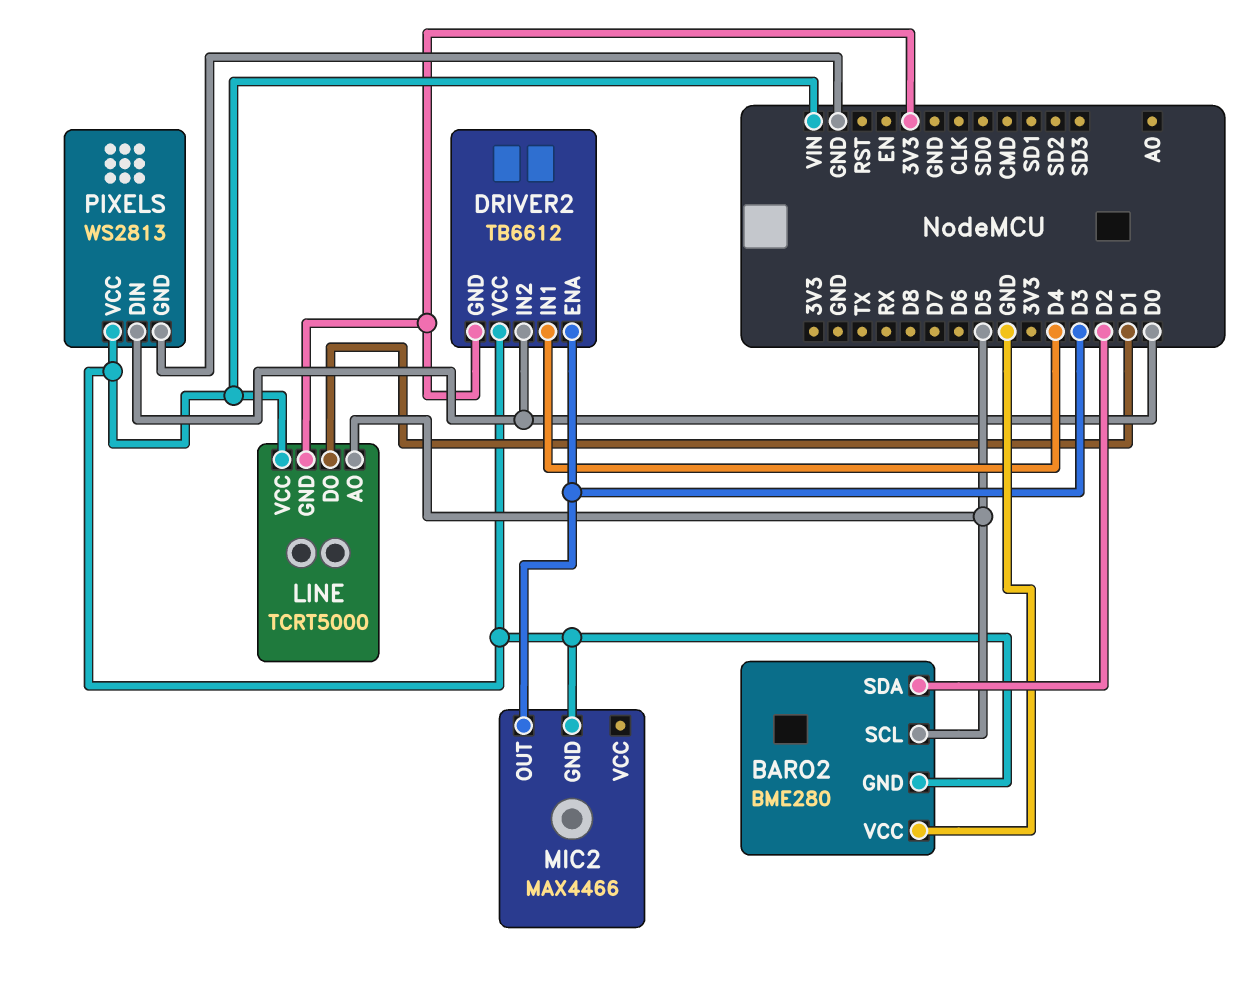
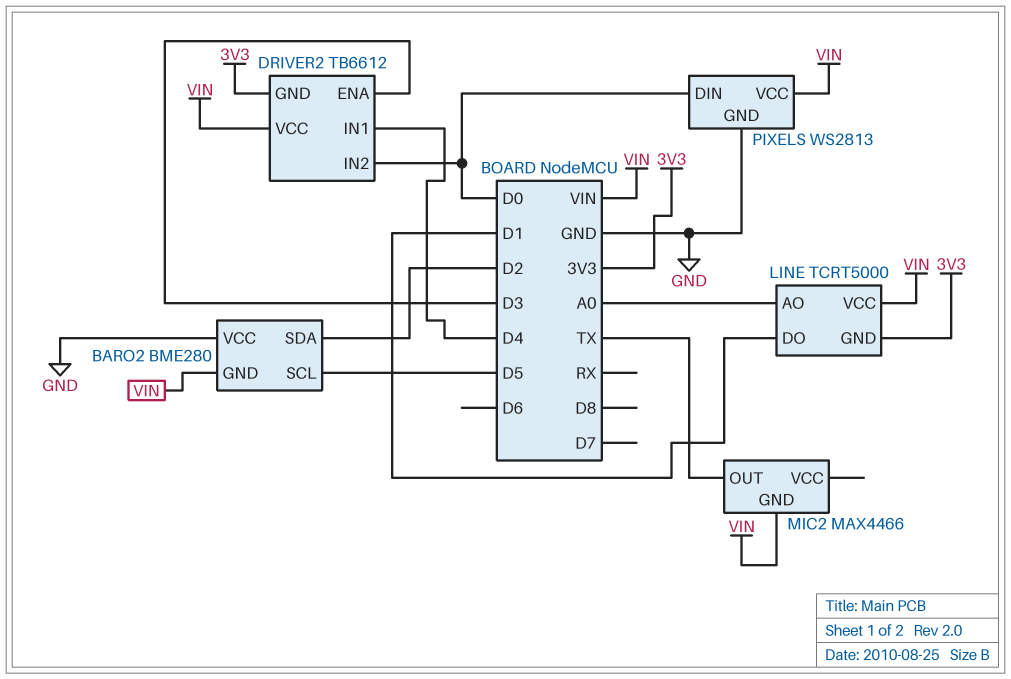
LINE pin AO: D5 -> A0
MIC2 pin OUT: D3 -> TX

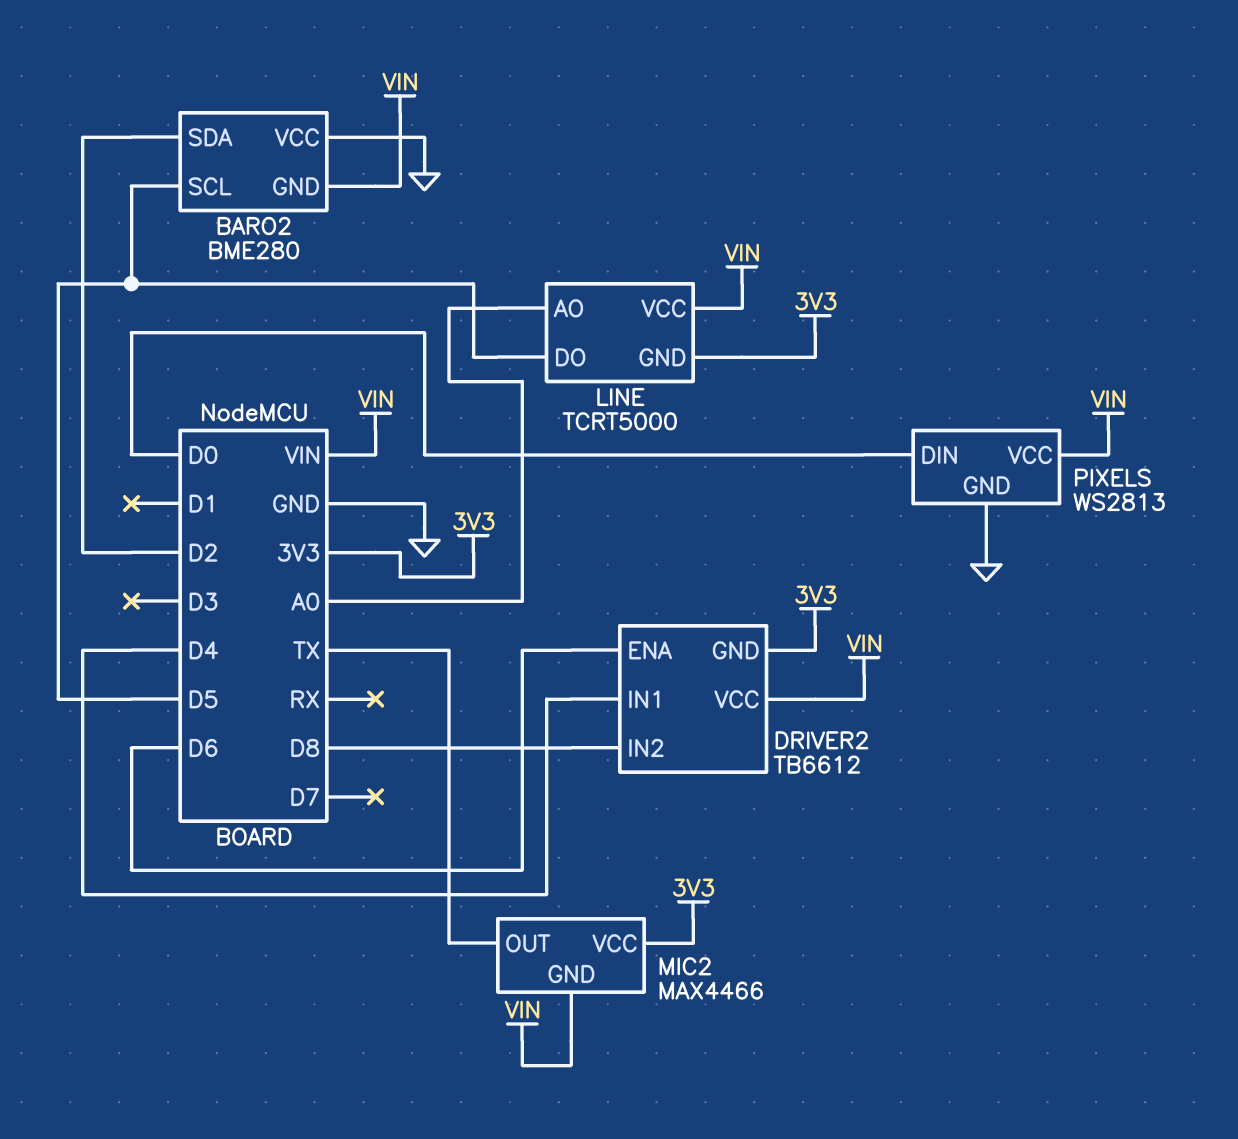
DRIVER2 pin ENA: D3 -> D6
DRIVER2 pin IN2: D0 -> D8
LINE pin DO: D1 -> D5
MIC2 pin VCC: none -> 3V3

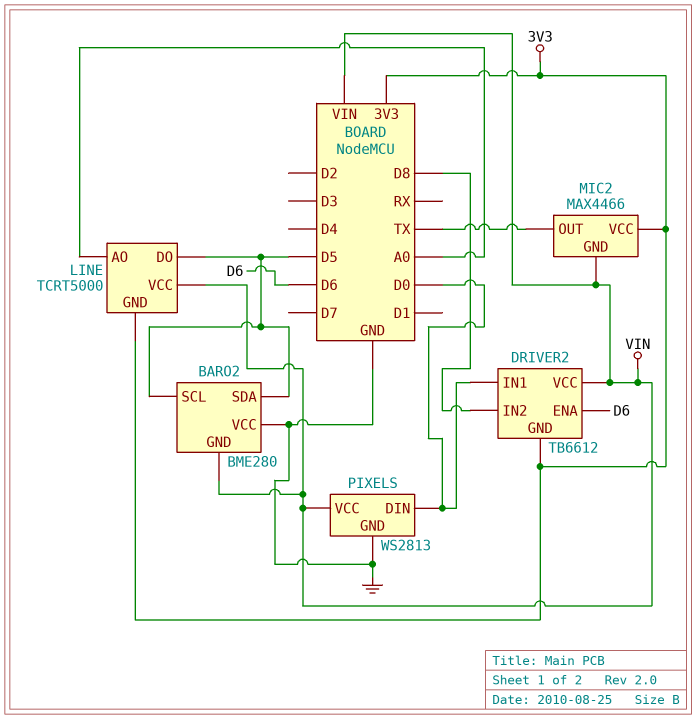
BARO2 pin SDA: D2 -> D5
DRIVER2 pin IN1: D4 -> D0

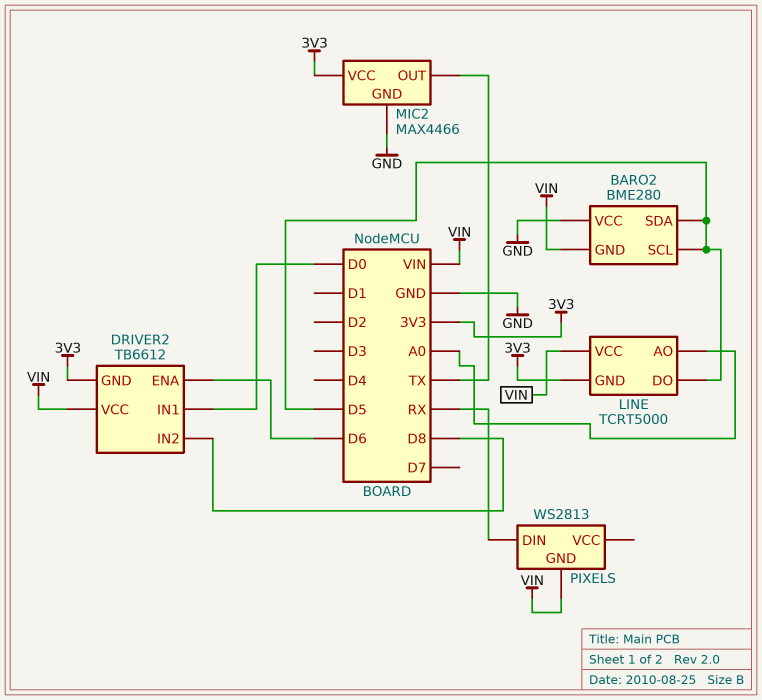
MIC2 pin GND: VIN -> GND
PIXELS pin DIN: D0 -> RX
PIXELS pin GND: GND -> VIN
PIXELS pin VCC: VIN -> none

